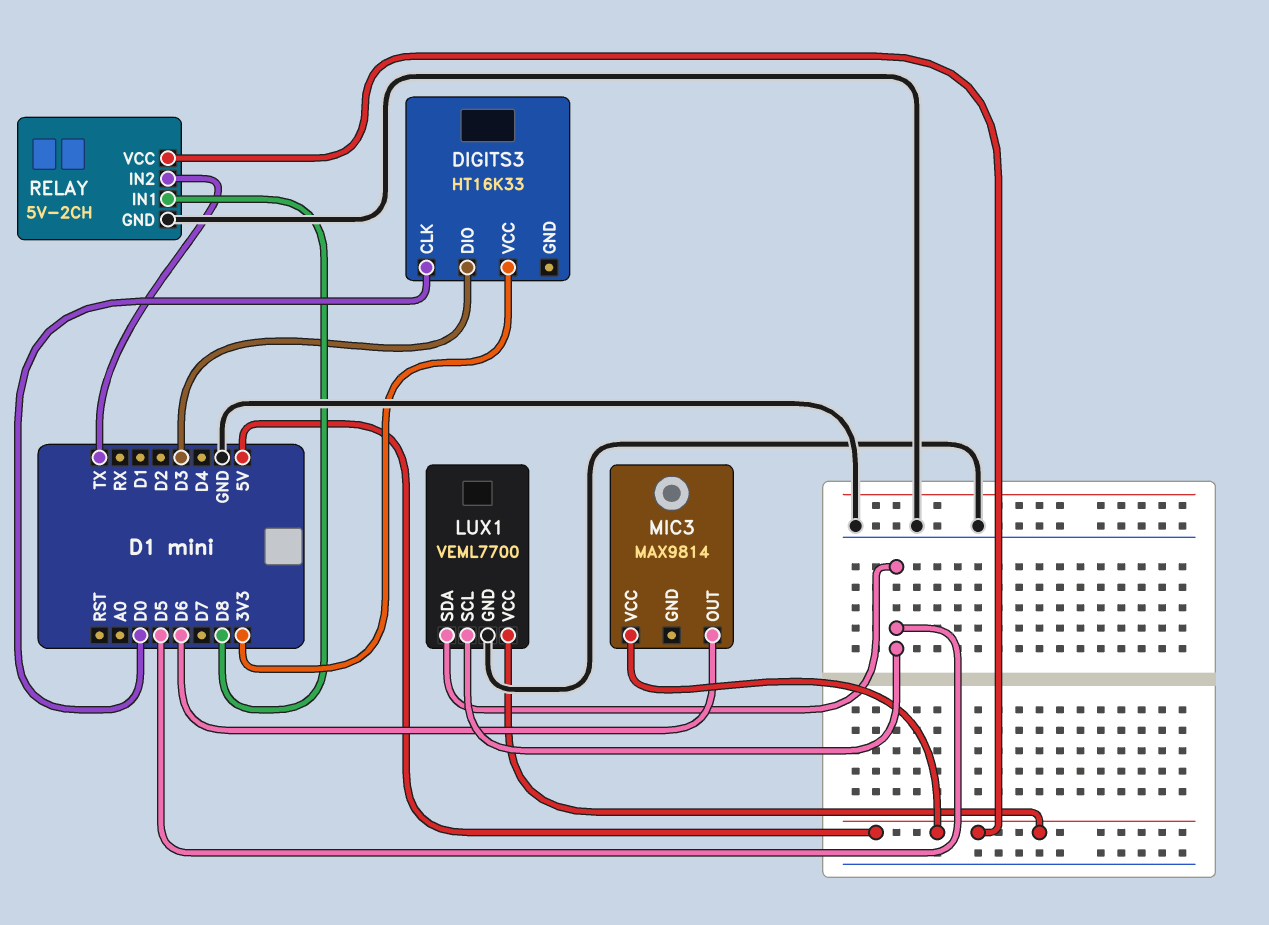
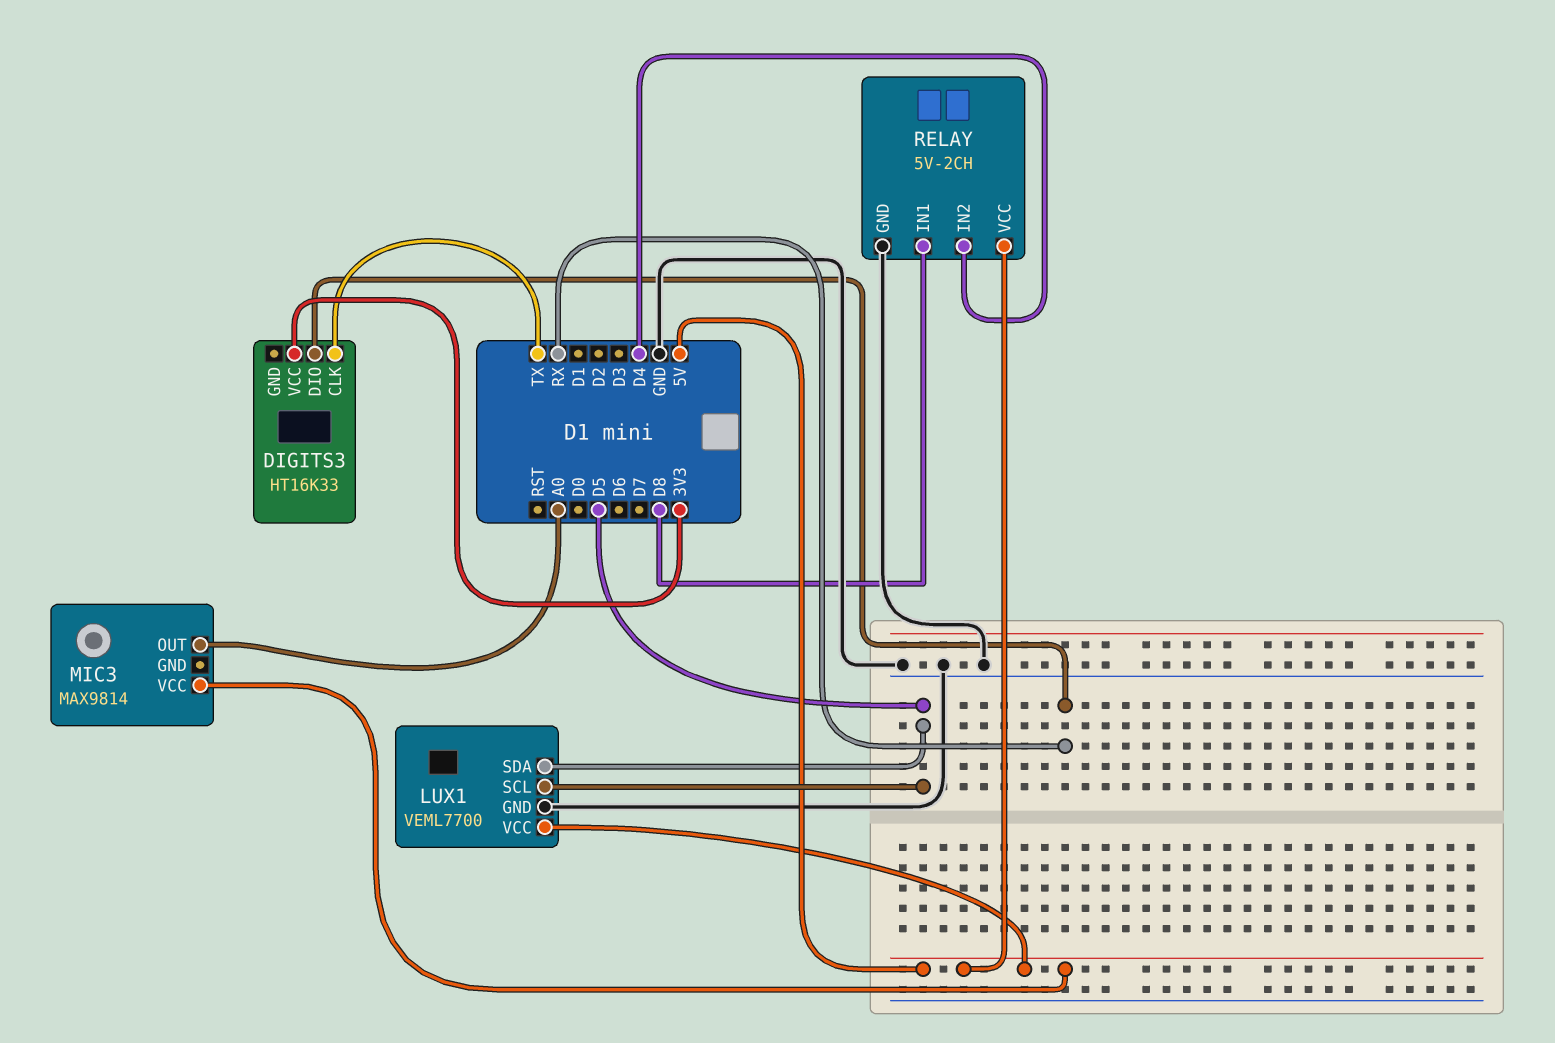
DIGITS3 pin CLK: D0 -> TX
DIGITS3 pin DIO: D3 -> RX
MIC3 pin OUT: D6 -> A0
RELAY pin IN2: TX -> D4

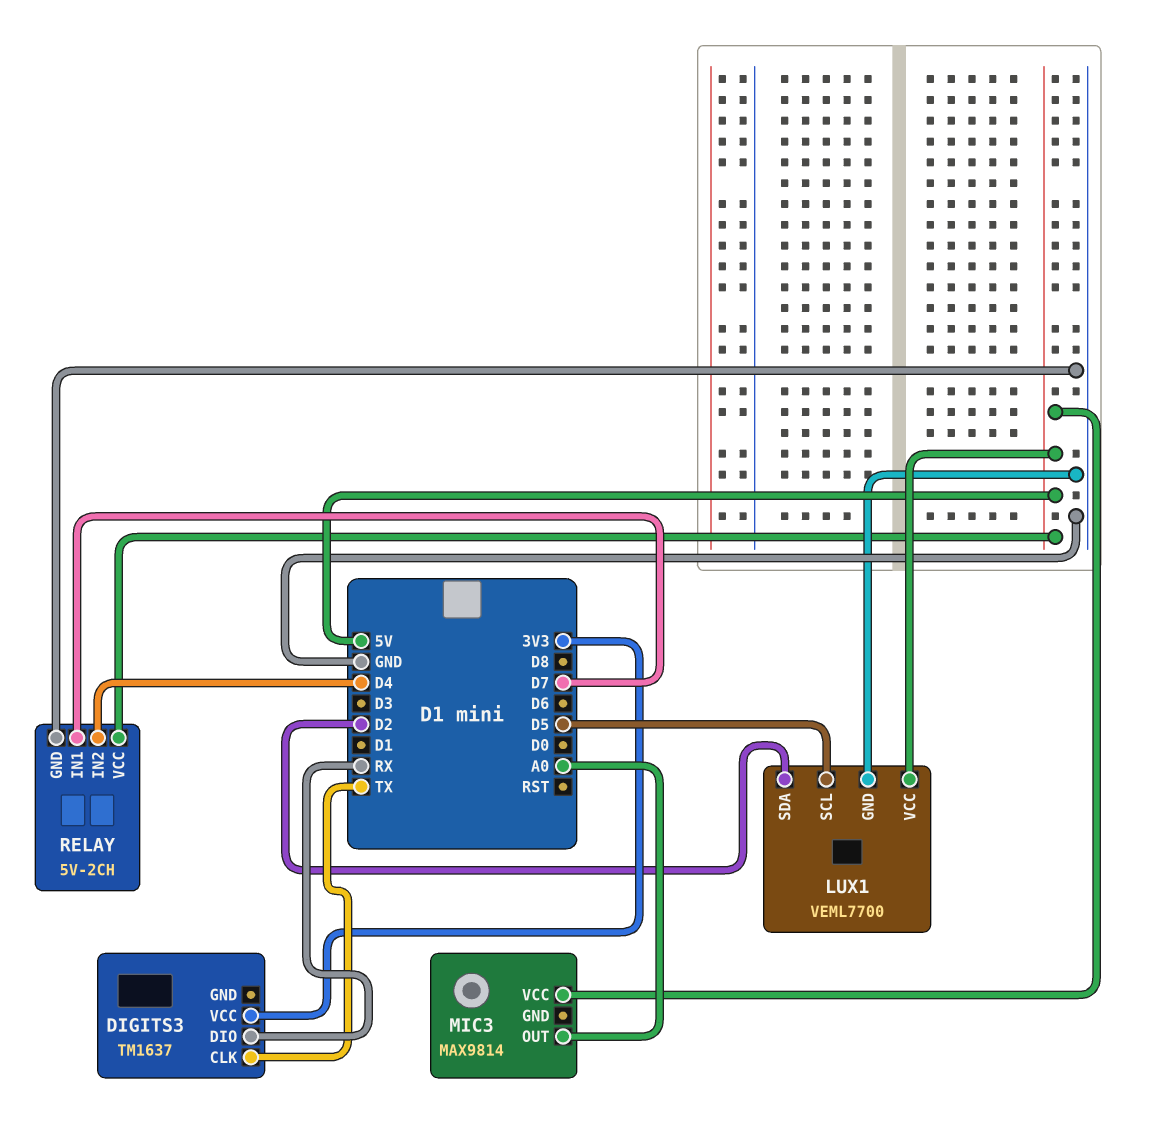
DIGITS3: HT16K33 -> TM1637
LUX1 pin SDA: D5 -> D2
RELAY pin IN1: D8 -> D7

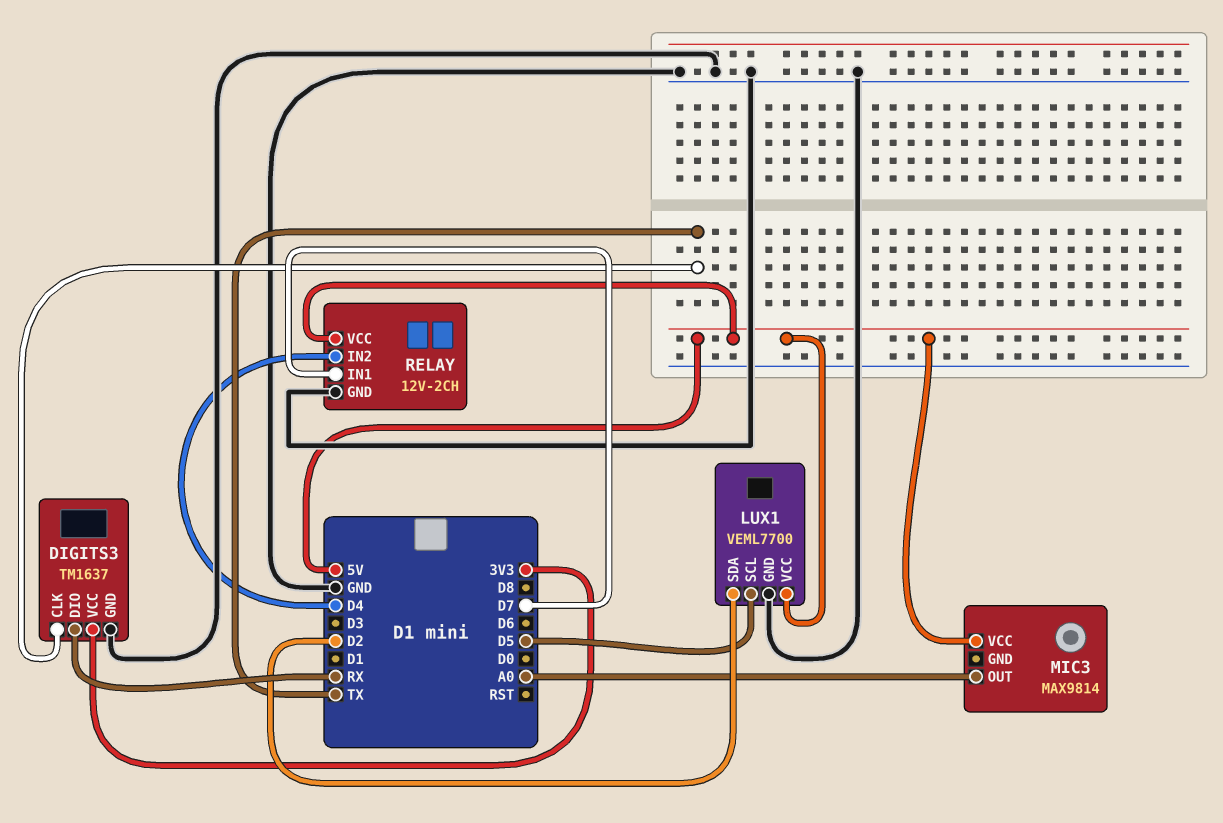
DIGITS3 pin GND: none -> GND
RELAY: 5V-2CH -> 12V-2CH

